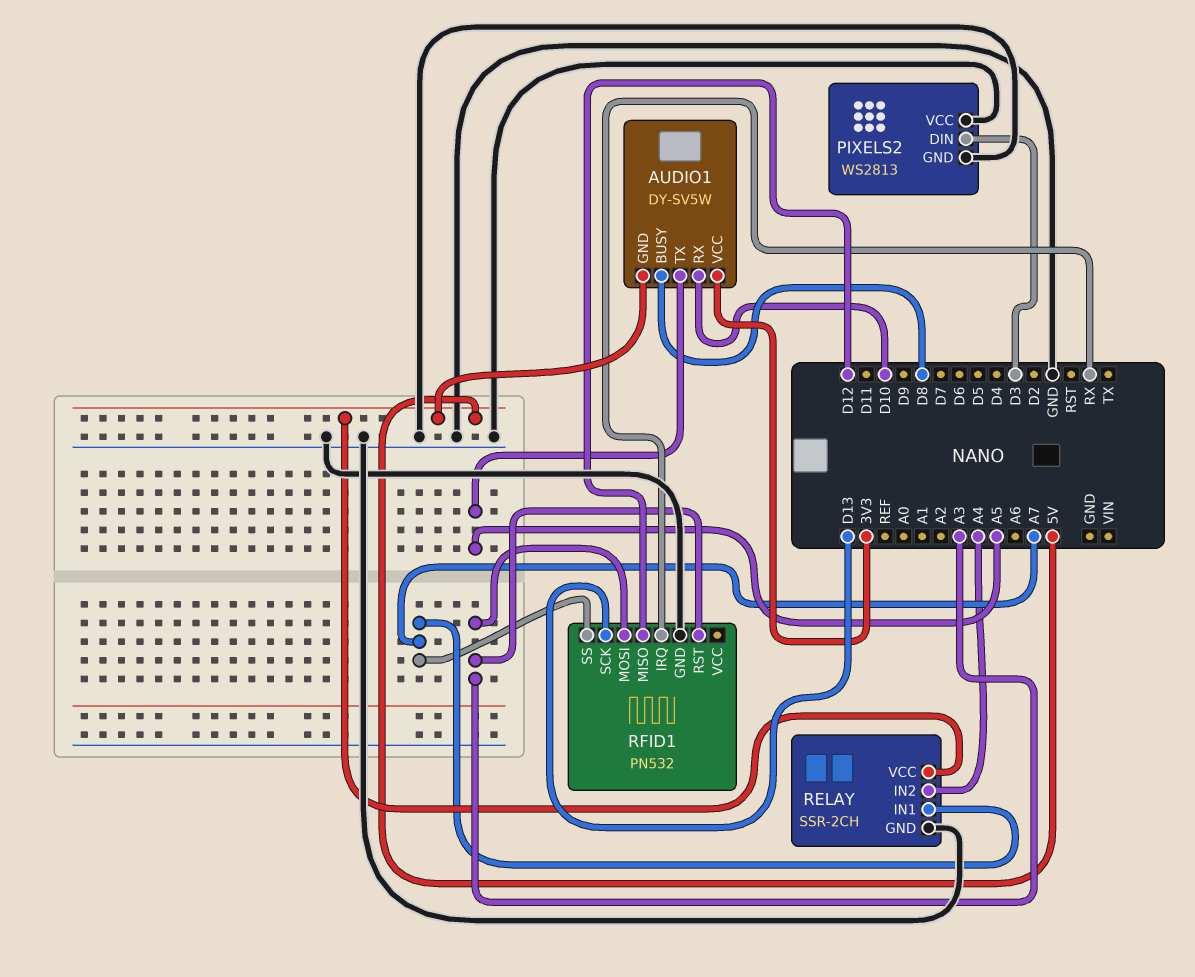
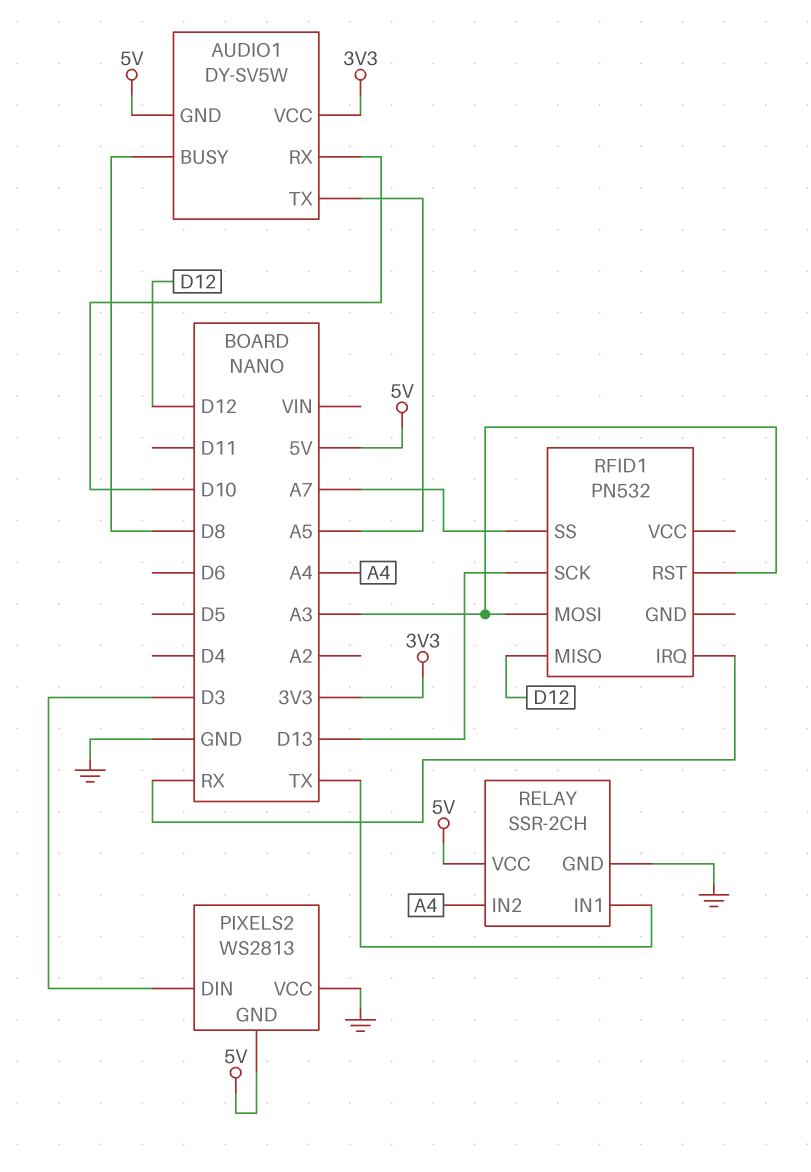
PIXELS2 pin GND: GND -> 5V
RELAY pin IN1: A7 -> TX
RFID1 pin GND: GND -> none

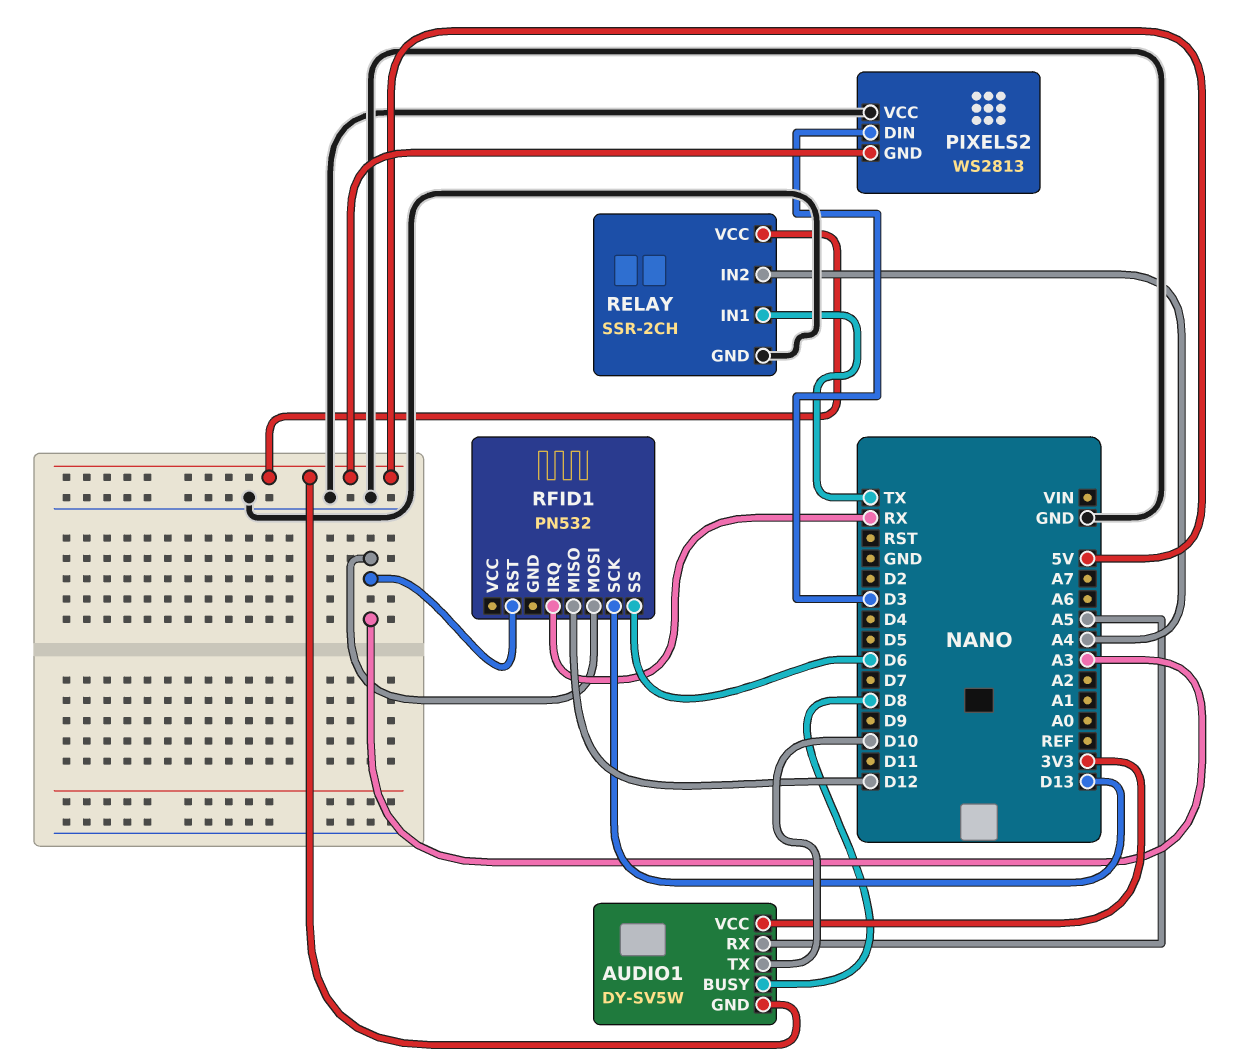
AUDIO1 pin RX: D10 -> A5
AUDIO1 pin TX: A5 -> D10
RFID1 pin SS: A7 -> D6

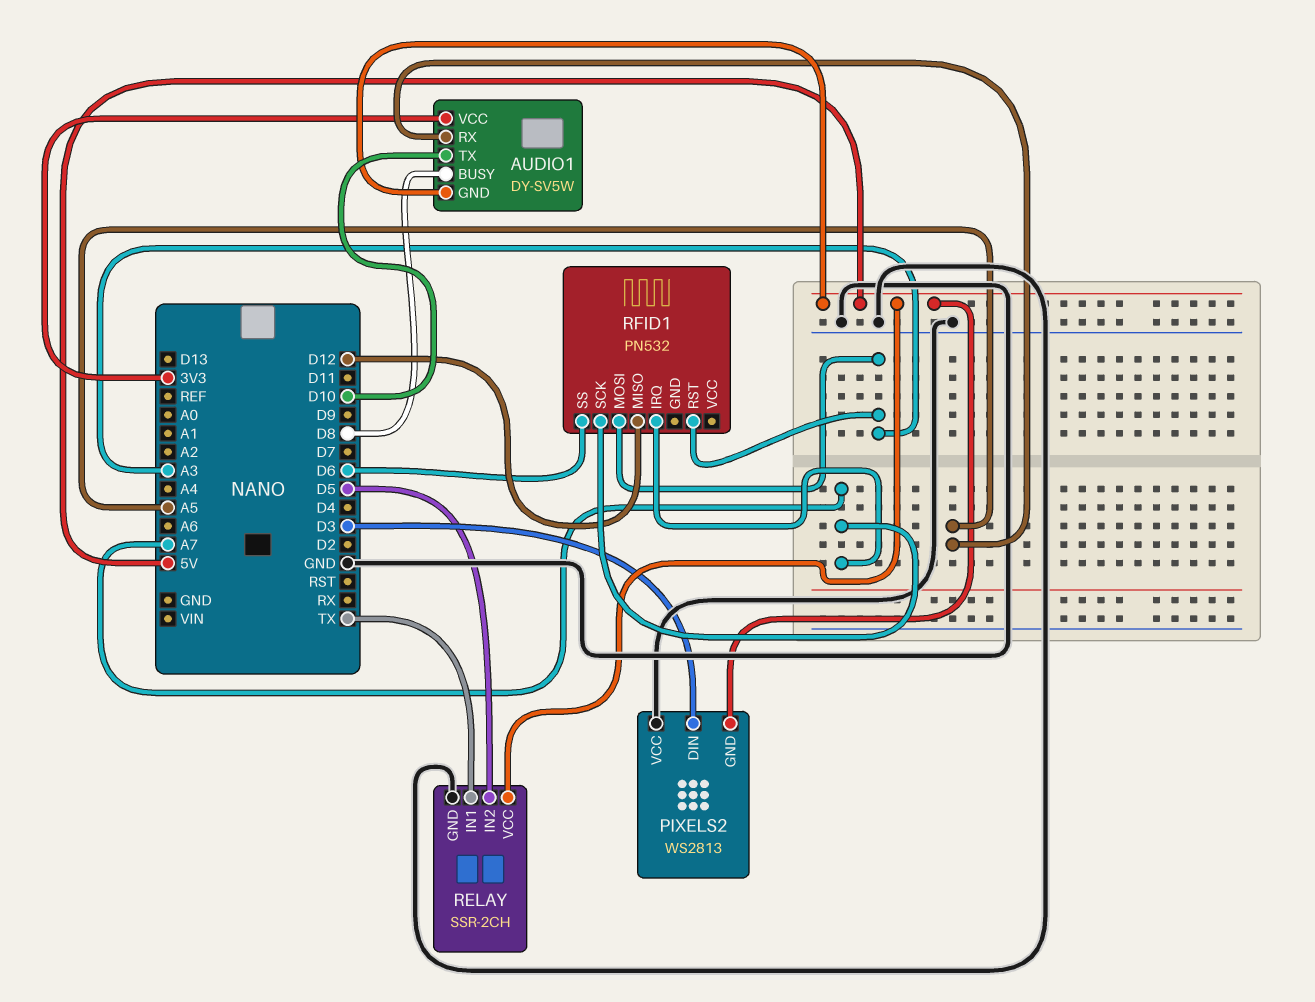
RELAY pin IN2: A4 -> D5
RFID1 pin IRQ: RX -> A7
RFID1 pin SCK: D13 -> A7

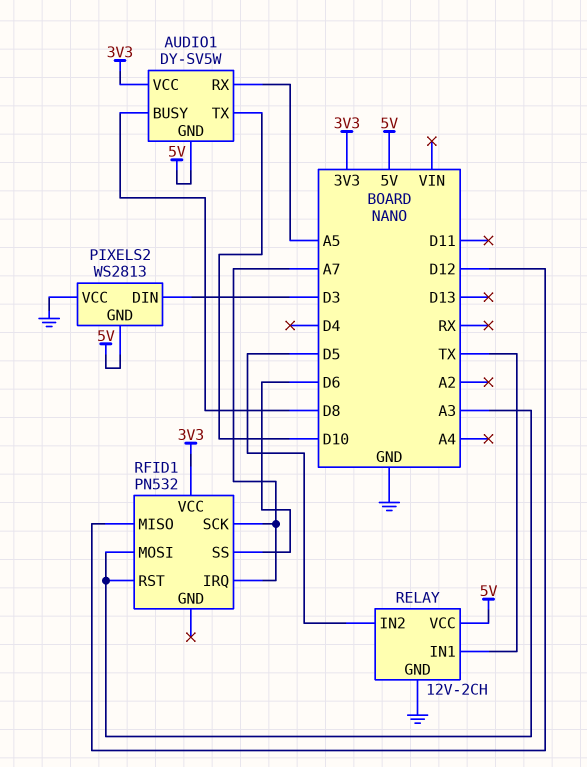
RELAY: SSR-2CH -> 12V-2CH
RFID1 pin VCC: none -> 3V3

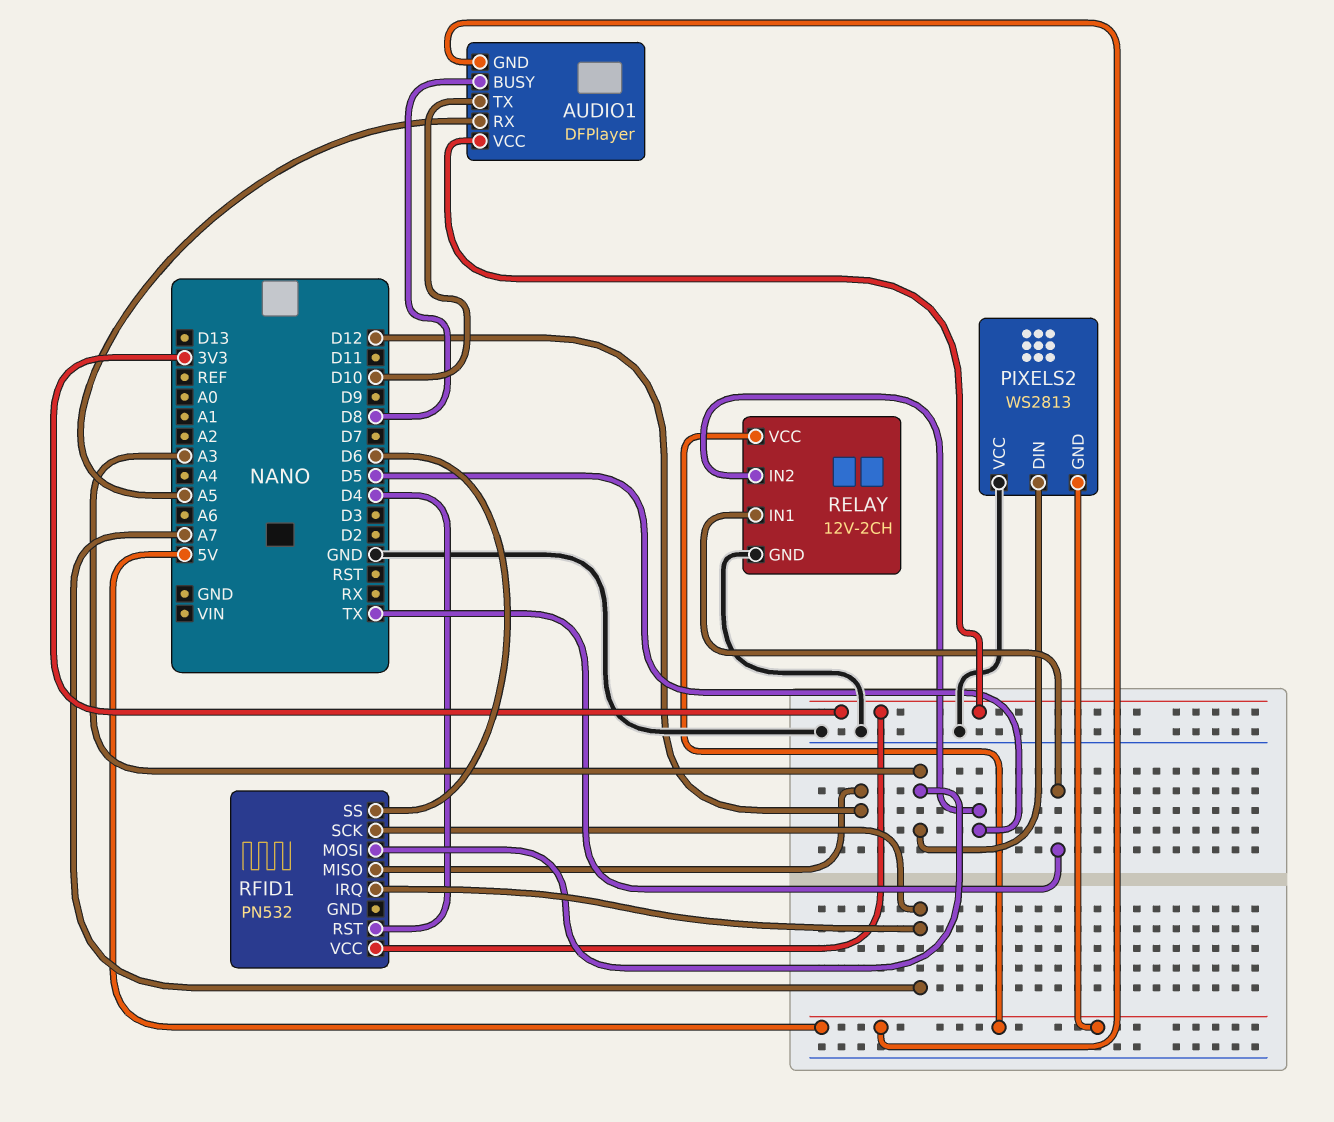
AUDIO1: DY-SV5W -> DFPlayer
PIXELS2 pin DIN: D3 -> A3
RFID1 pin RST: A3 -> D4

